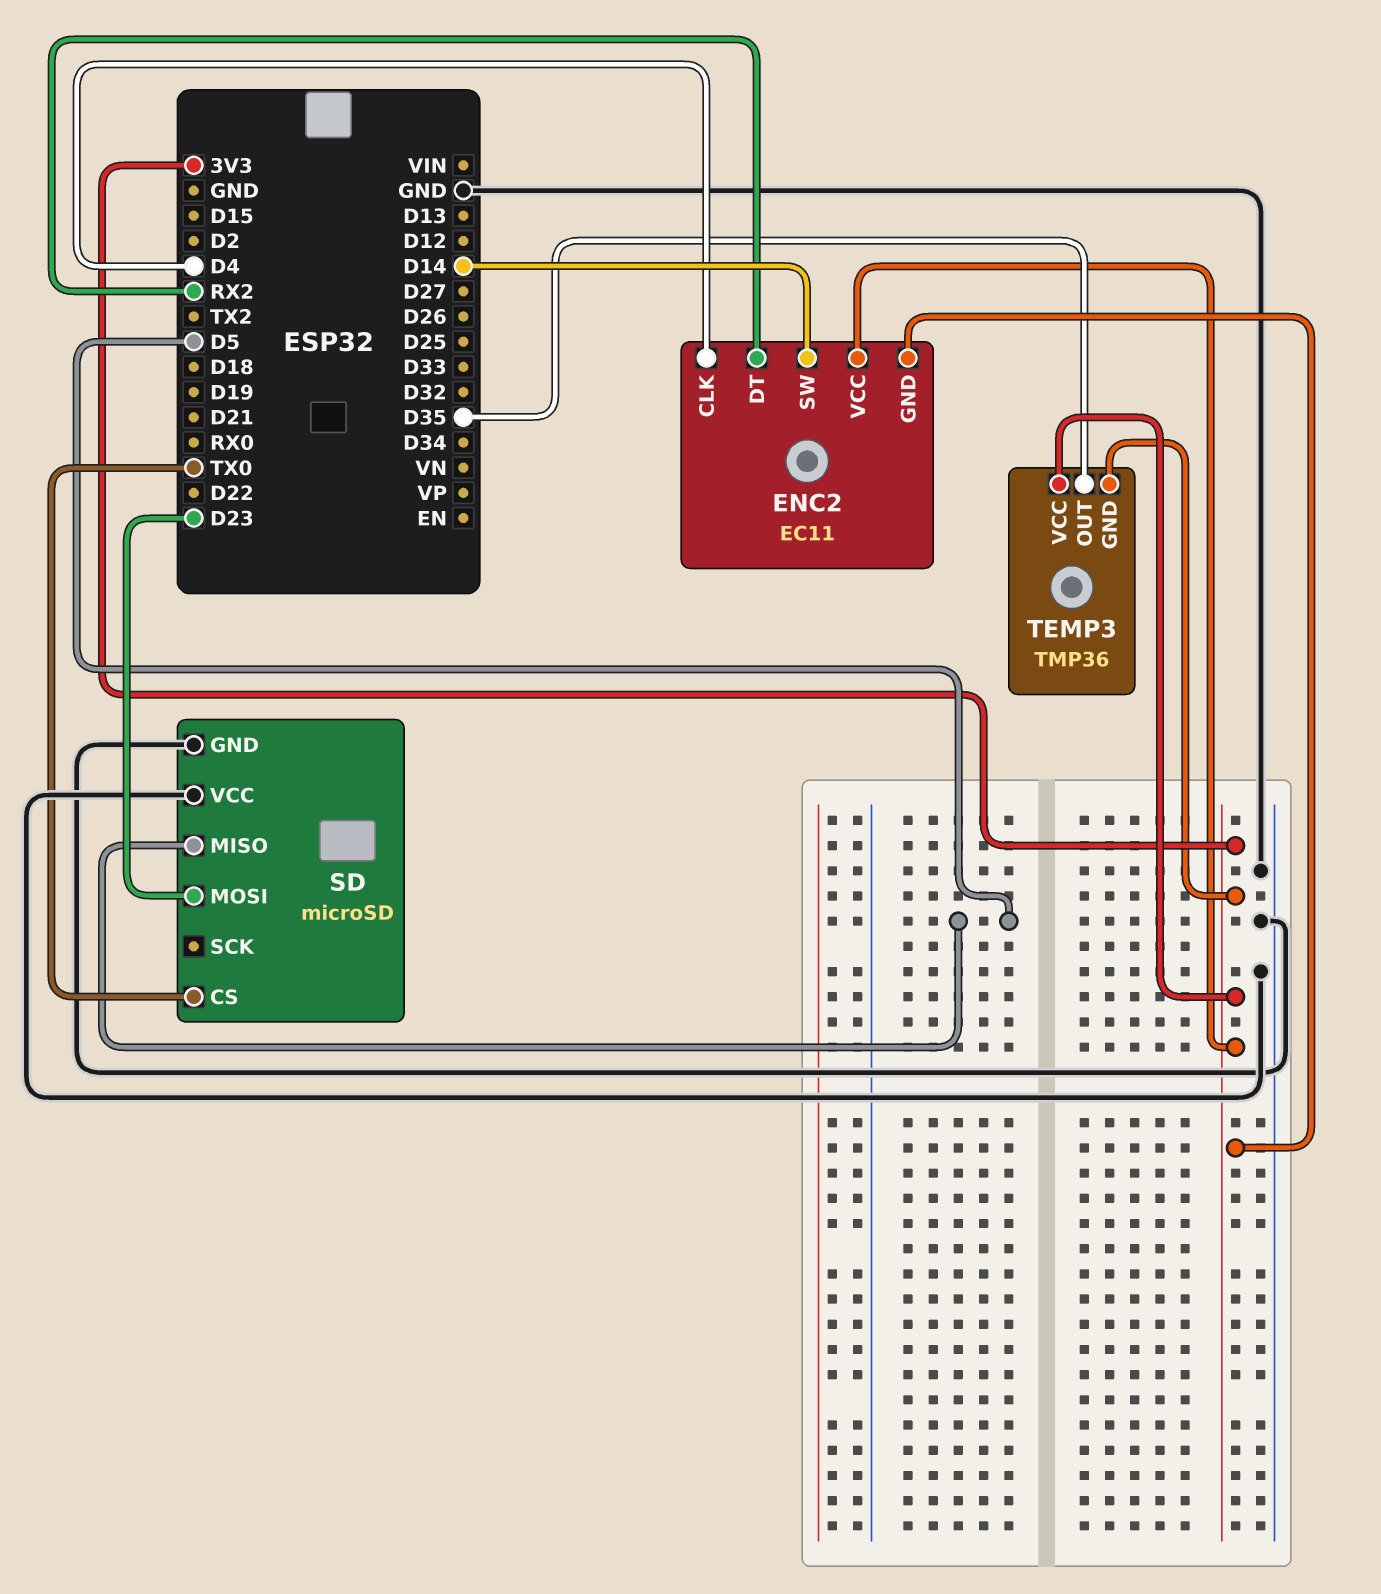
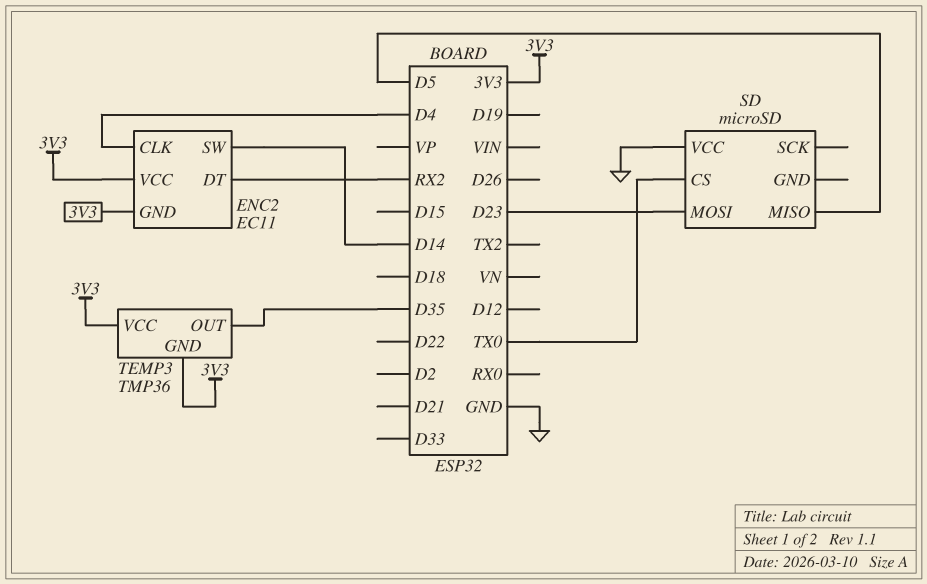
SD pin GND: GND -> none

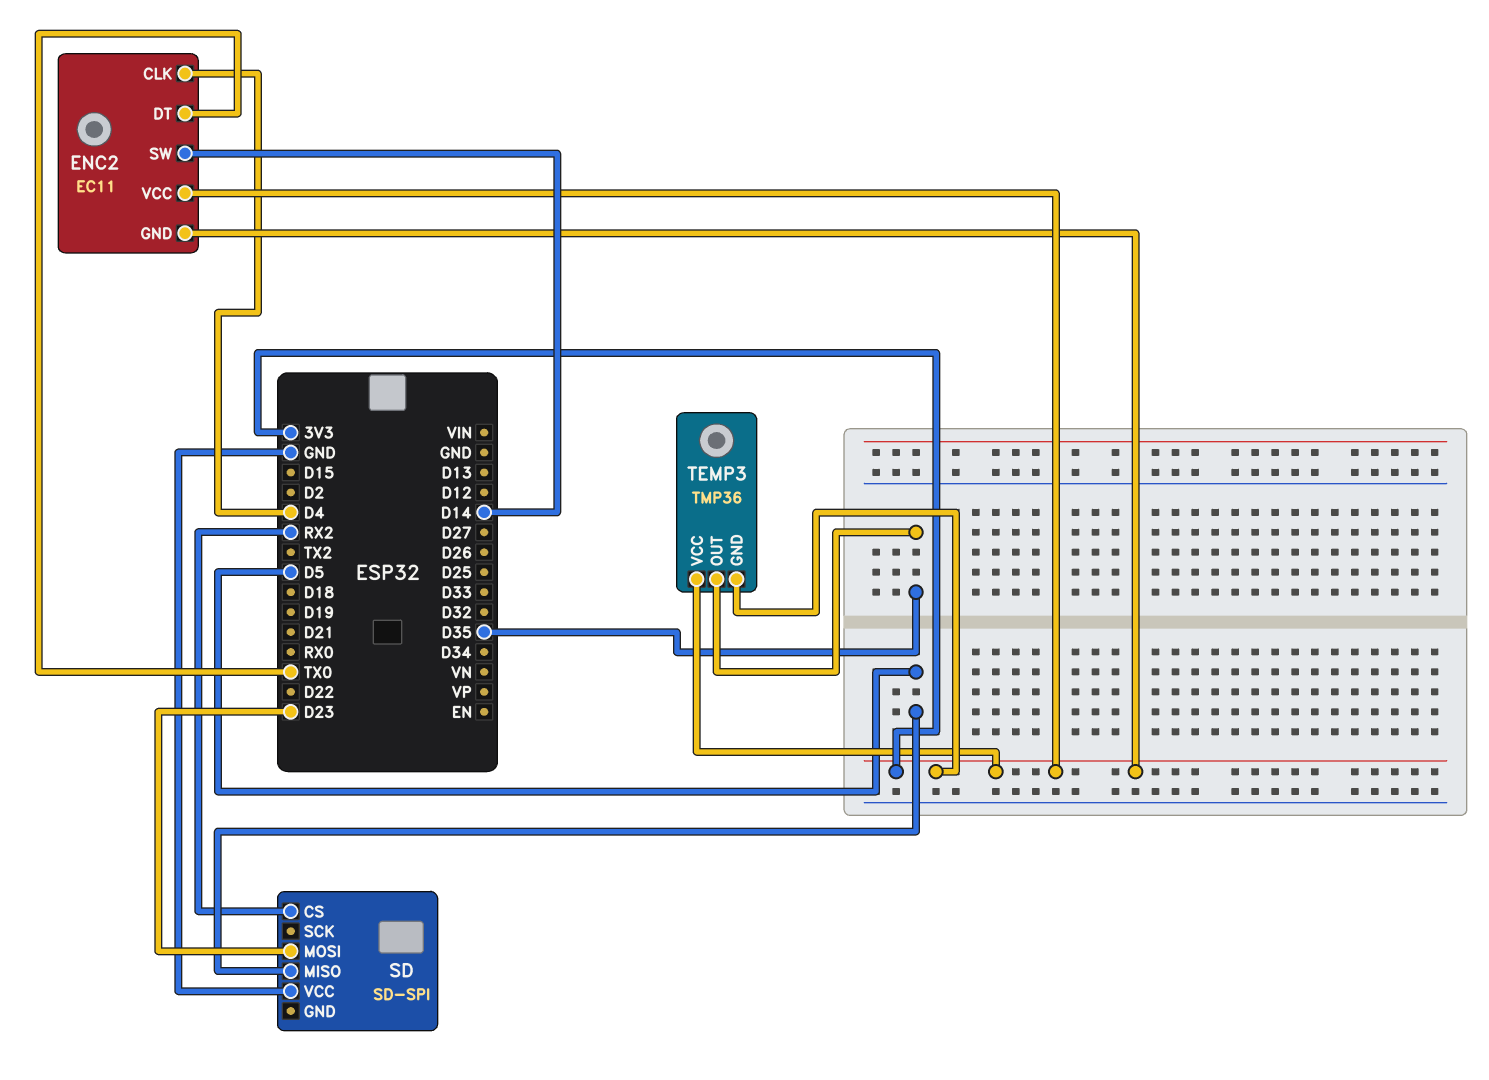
ENC2 pin DT: RX2 -> TX0
SD: microSD -> SD-SPI
SD pin CS: TX0 -> RX2

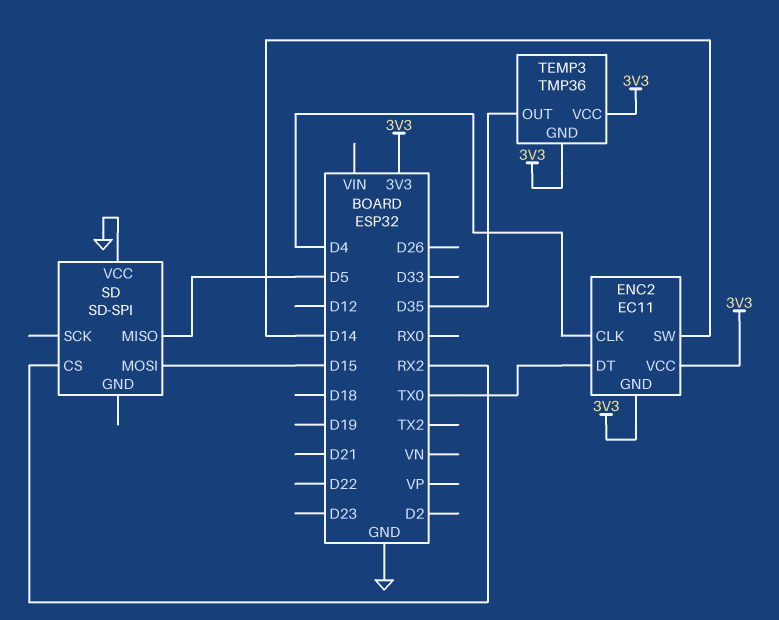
SD pin MOSI: D23 -> D15

